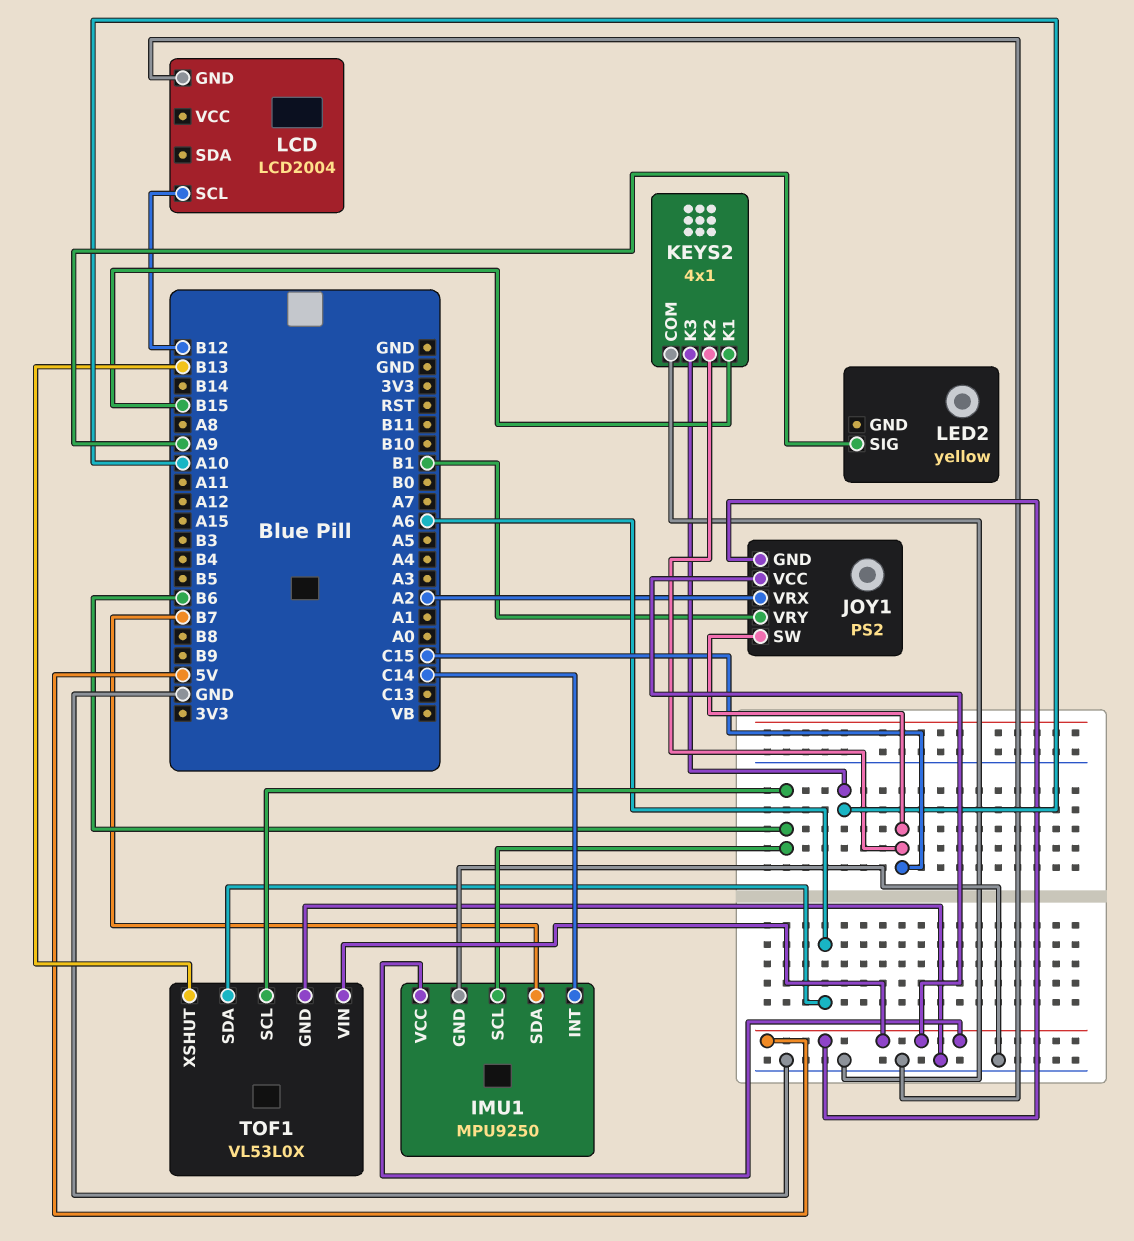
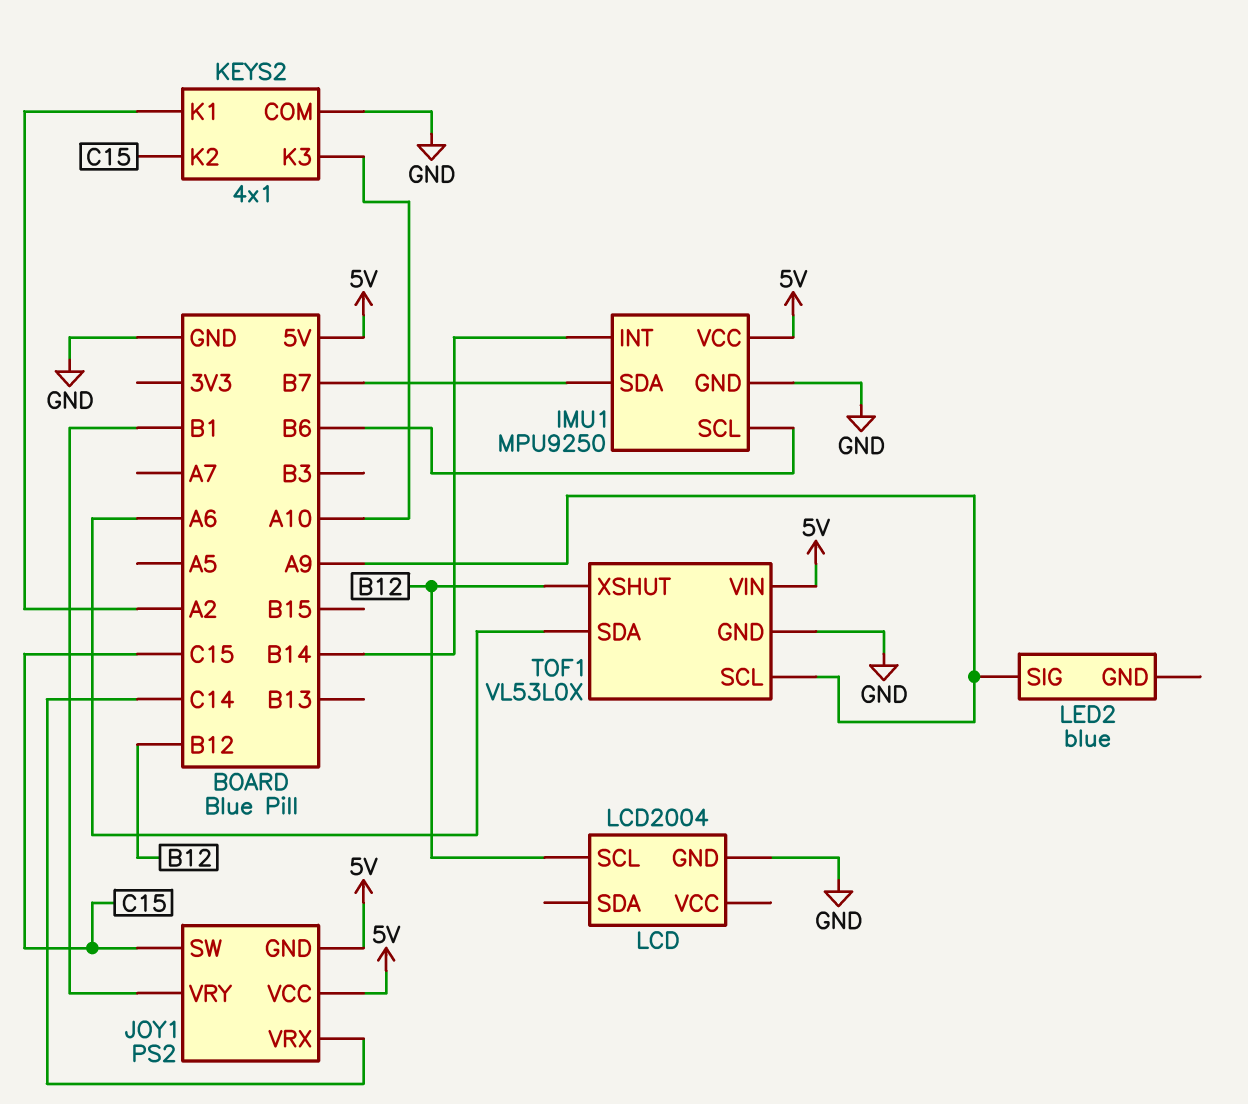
IMU1 pin INT: C14 -> B14
JOY1 pin VRX: A2 -> C14
KEYS2 pin K1: B15 -> A2
LED2: yellow -> blue
TOF1 pin SCL: B6 -> A9
TOF1 pin XSHUT: B13 -> B12

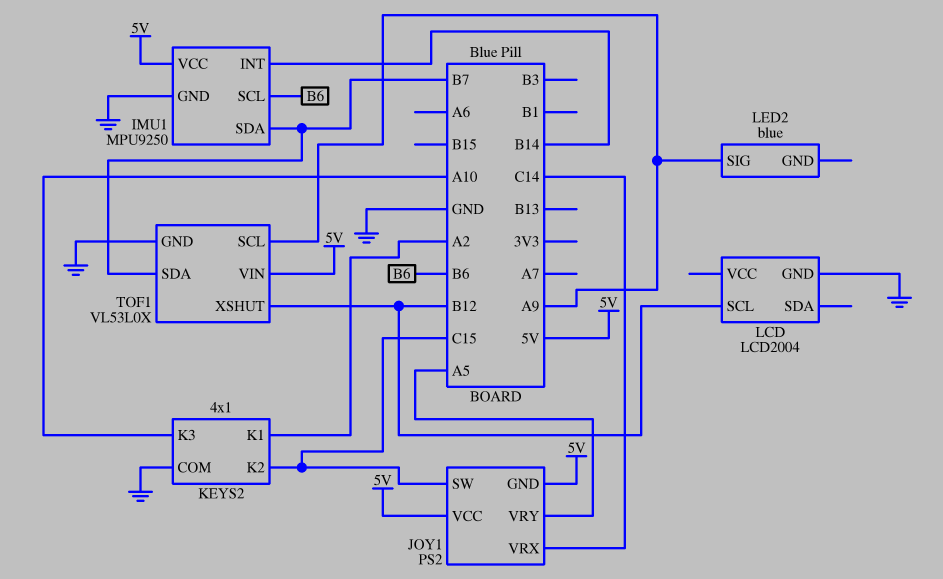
JOY1 pin VRY: B1 -> A5
TOF1 pin SDA: A6 -> B7

